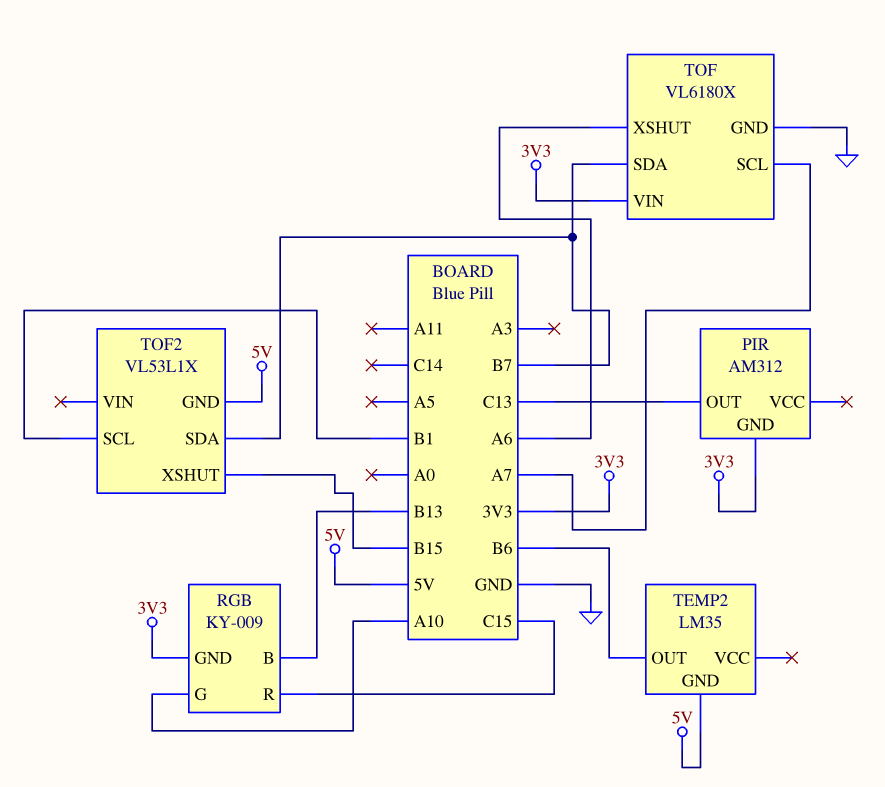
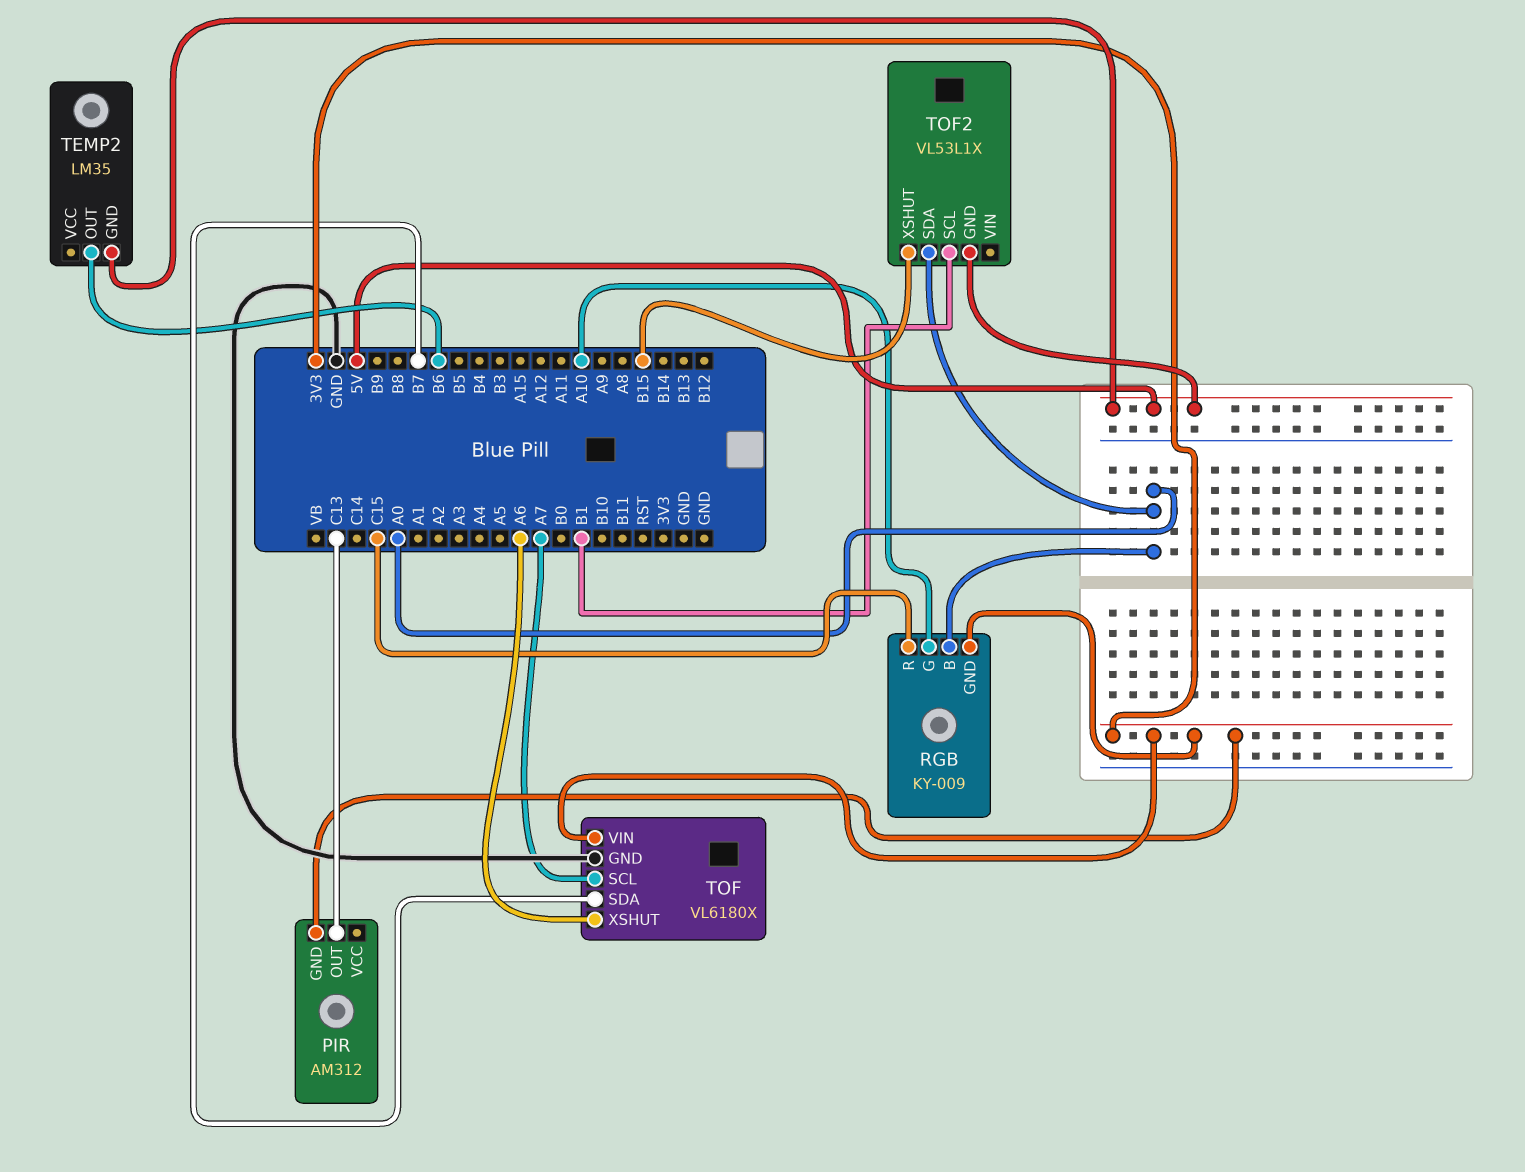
RGB pin B: B13 -> A0
TOF2 pin SDA: B7 -> A0

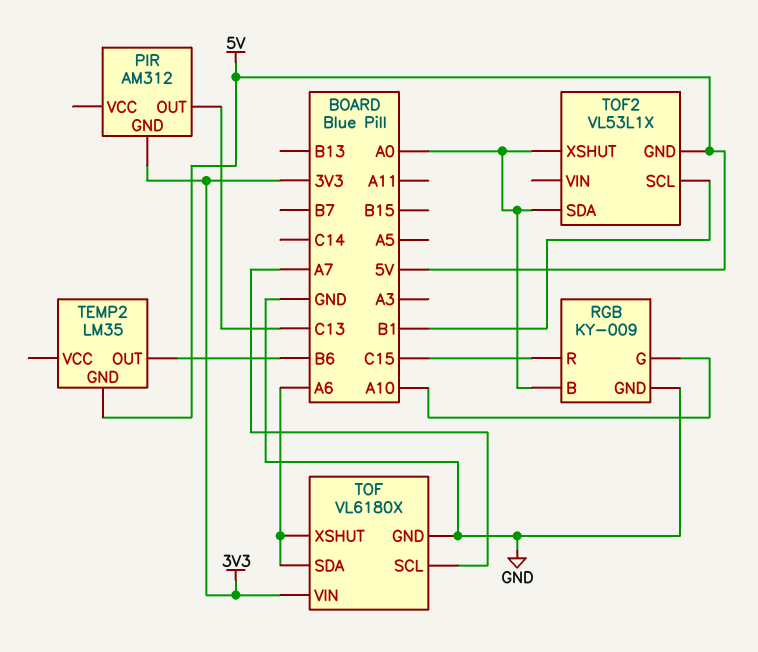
RGB pin GND: 3V3 -> GND
TOF pin SDA: B7 -> A6
TOF2 pin XSHUT: B15 -> A0

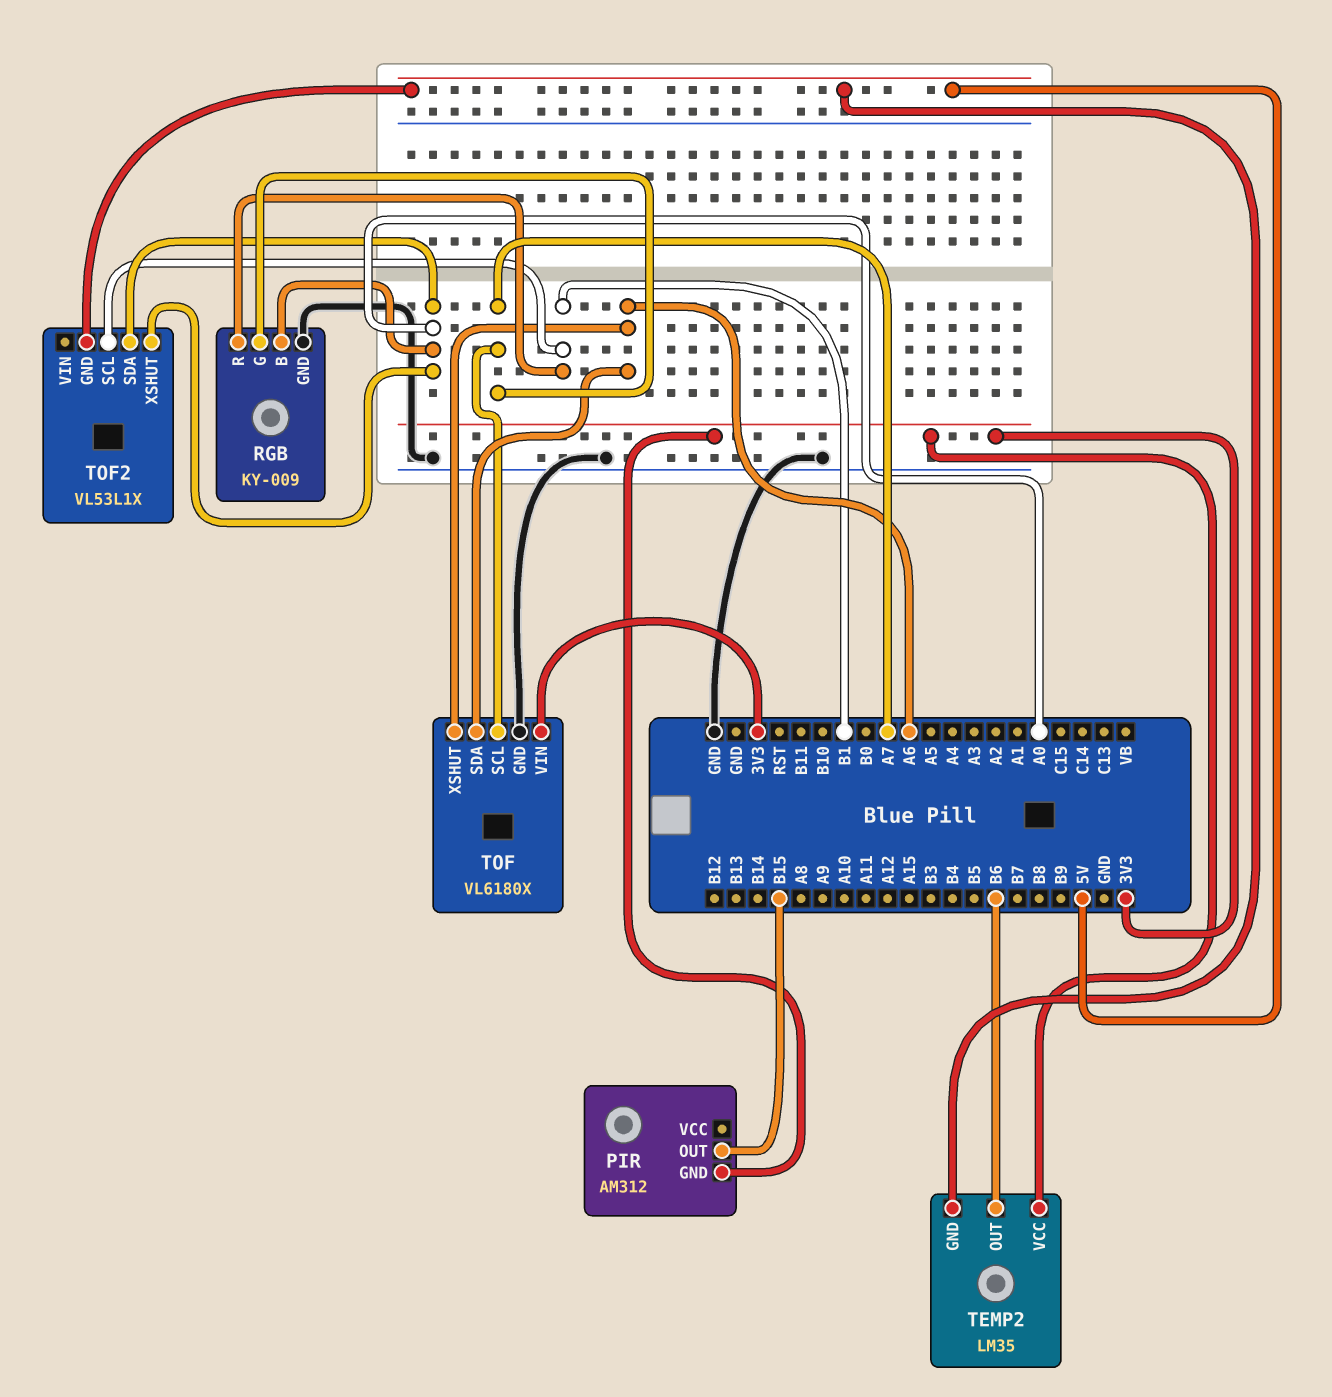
PIR pin OUT: C13 -> B15
RGB pin G: A10 -> A7
RGB pin R: C15 -> B1
TEMP2 pin VCC: none -> 3V3

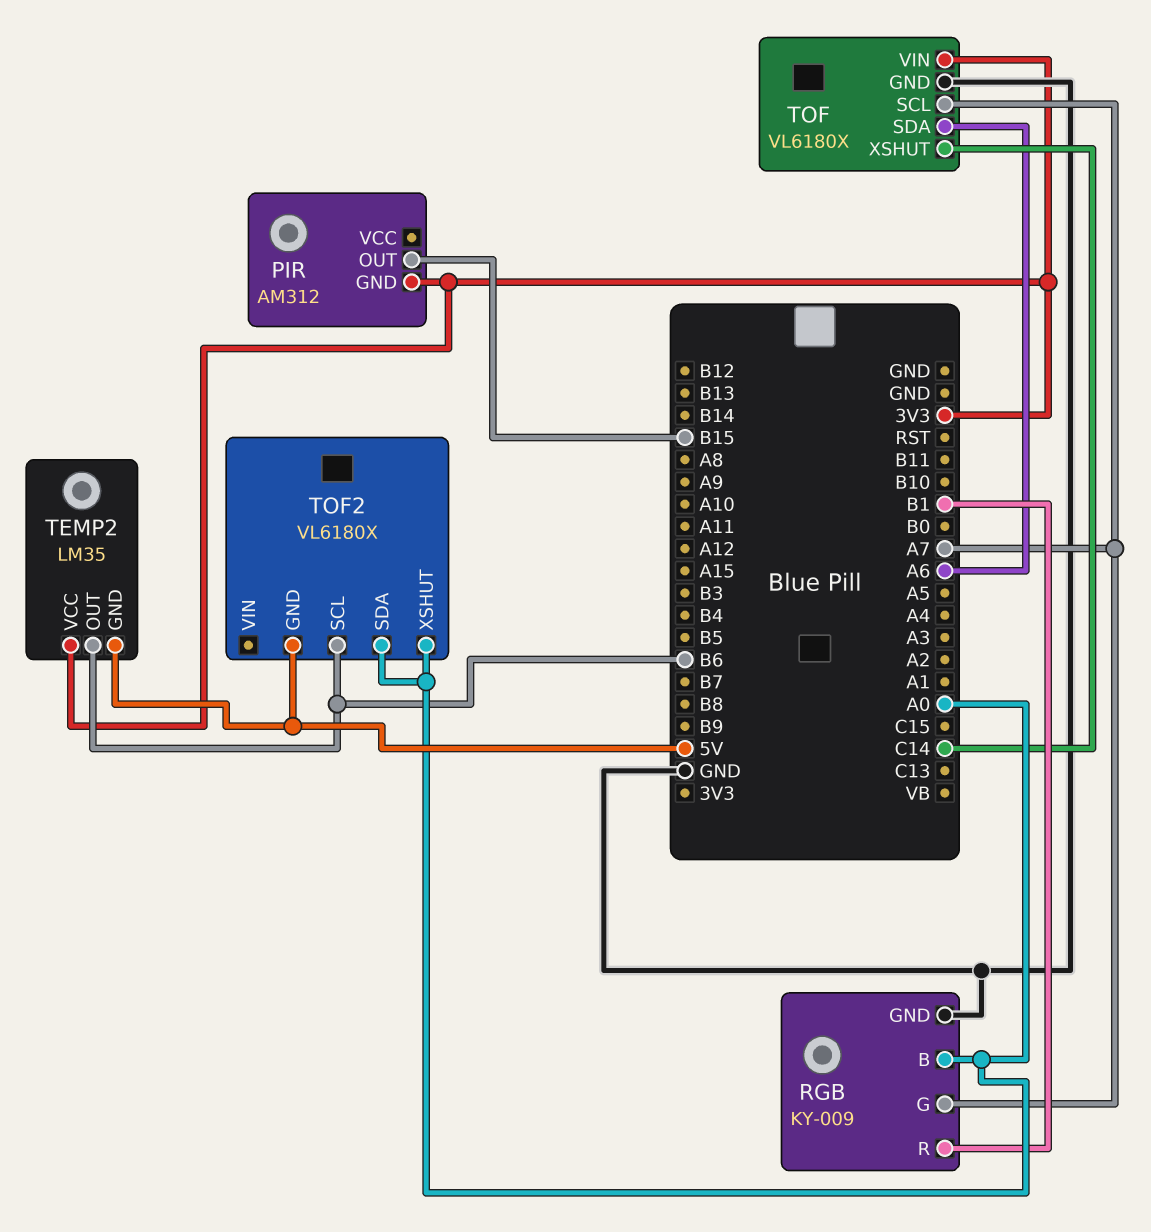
TOF pin XSHUT: A6 -> C14
TOF2: VL53L1X -> VL6180X
TOF2 pin SCL: B1 -> B6

